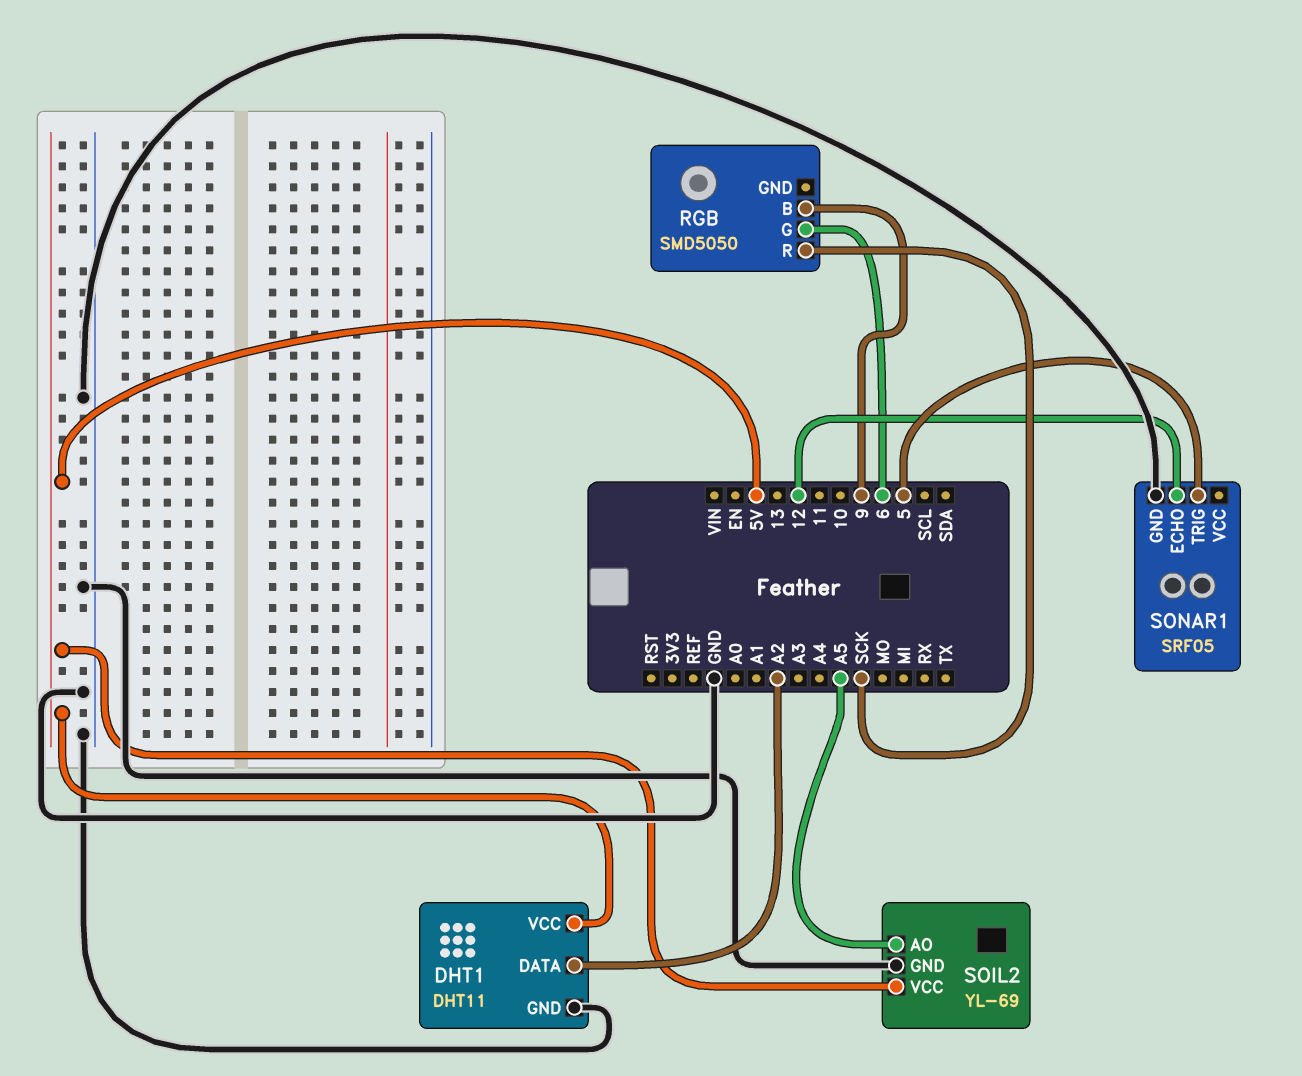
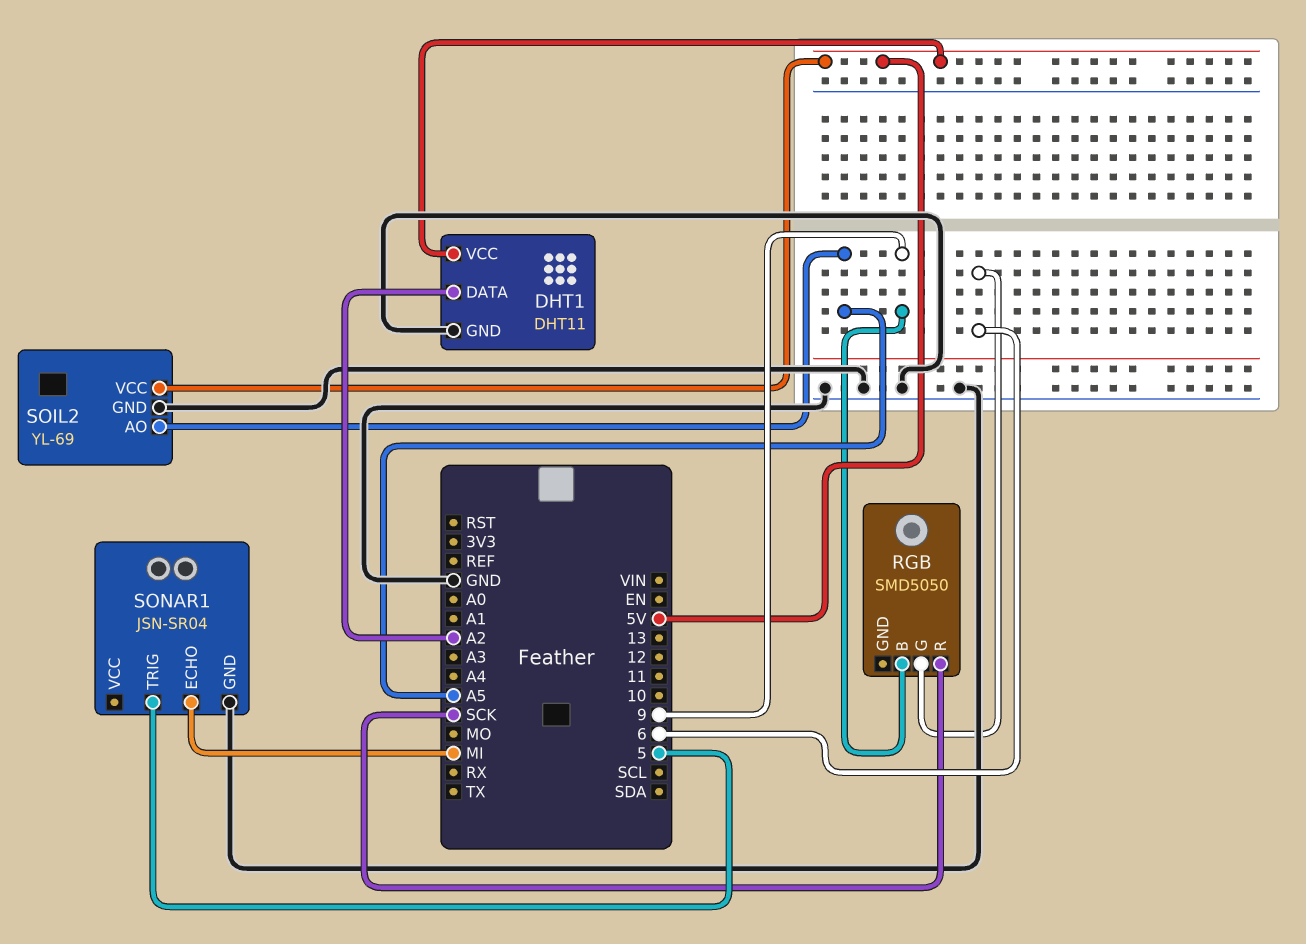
SONAR1: SRF05 -> JSN-SR04
SONAR1 pin ECHO: 12 -> MI

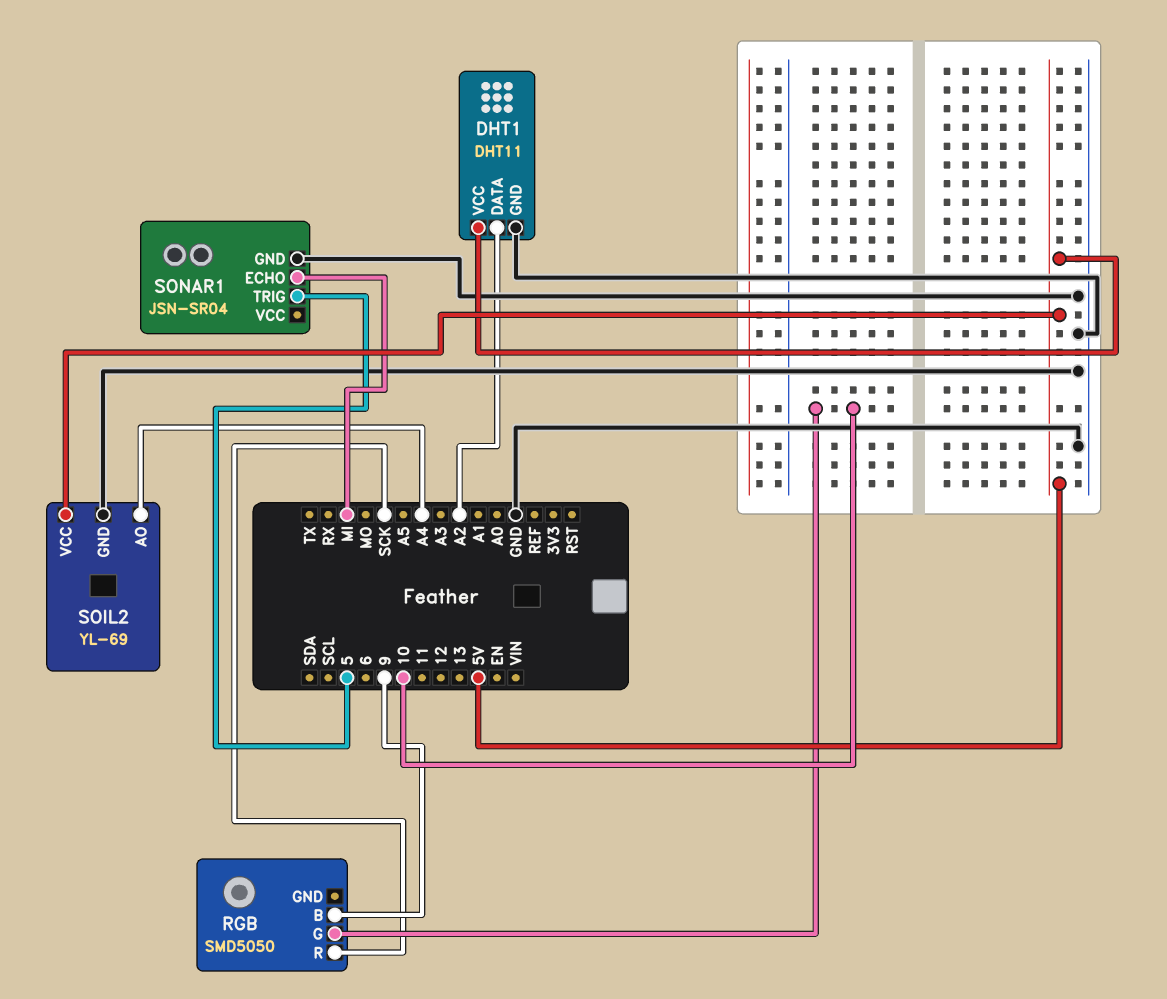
RGB pin G: 6 -> 10
SOIL2 pin AO: A5 -> A4

